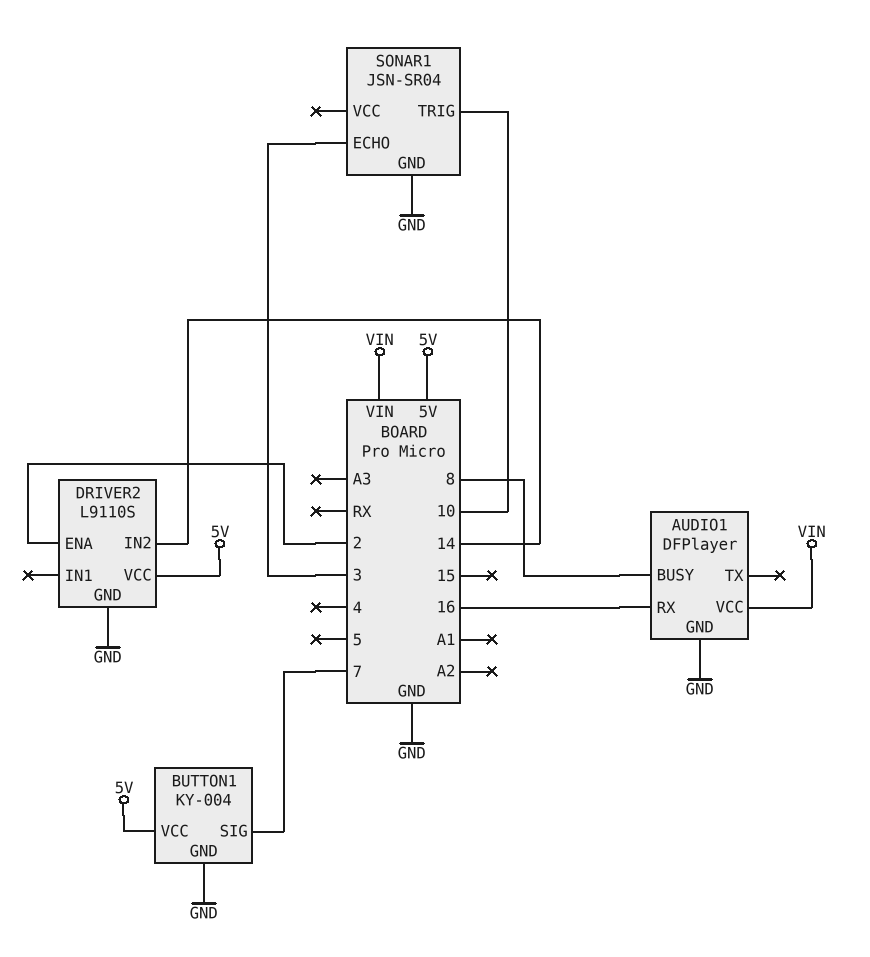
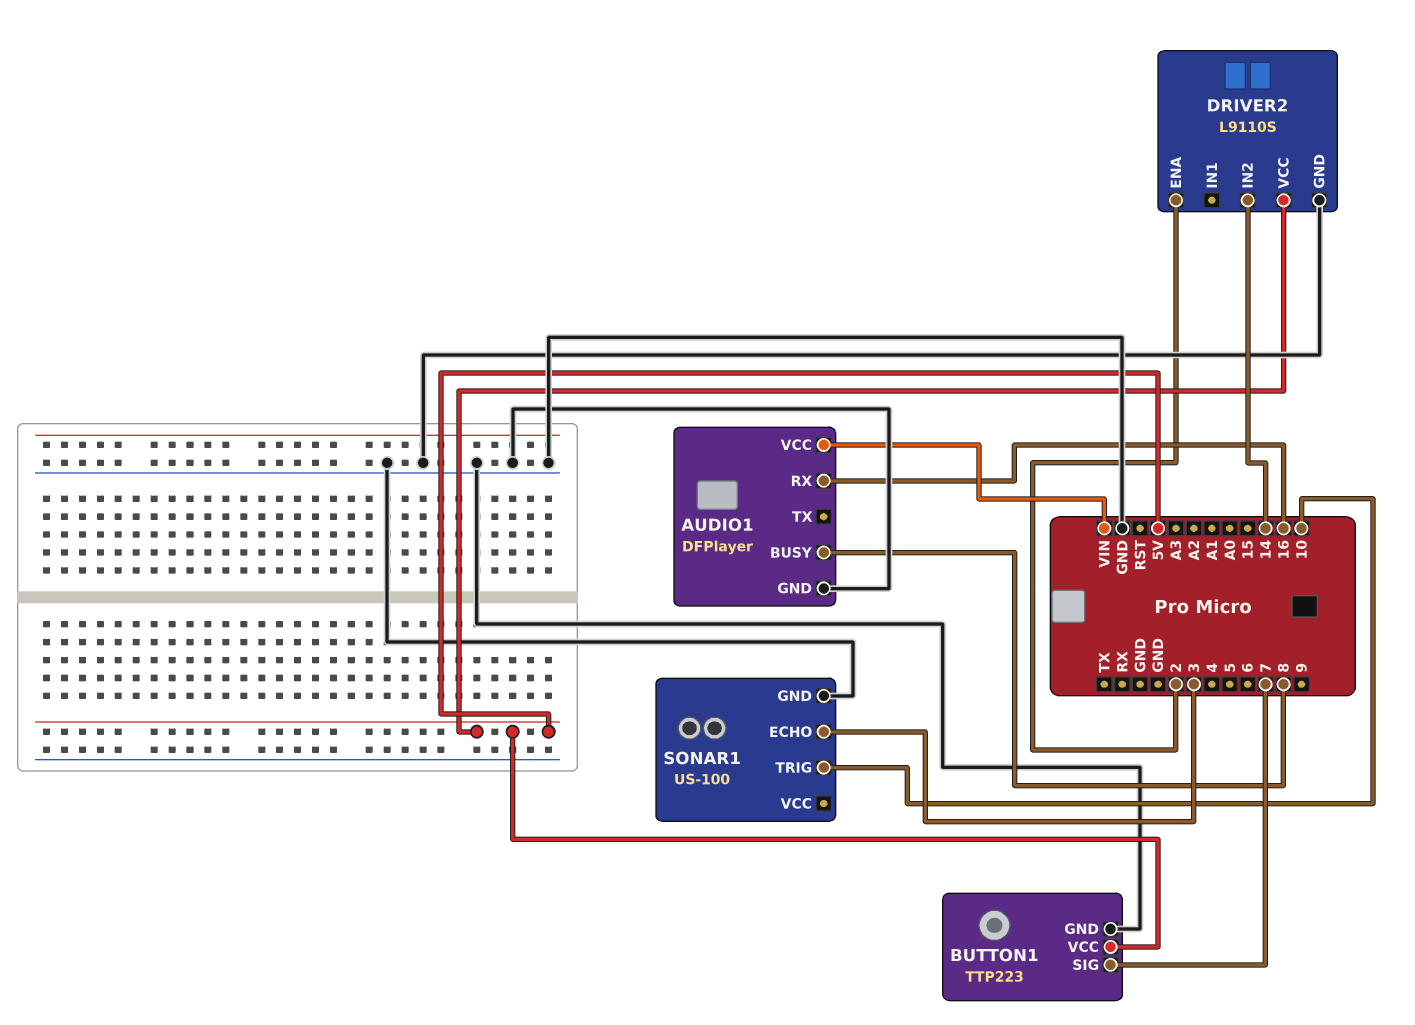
BUTTON1: KY-004 -> TTP223
SONAR1: JSN-SR04 -> US-100

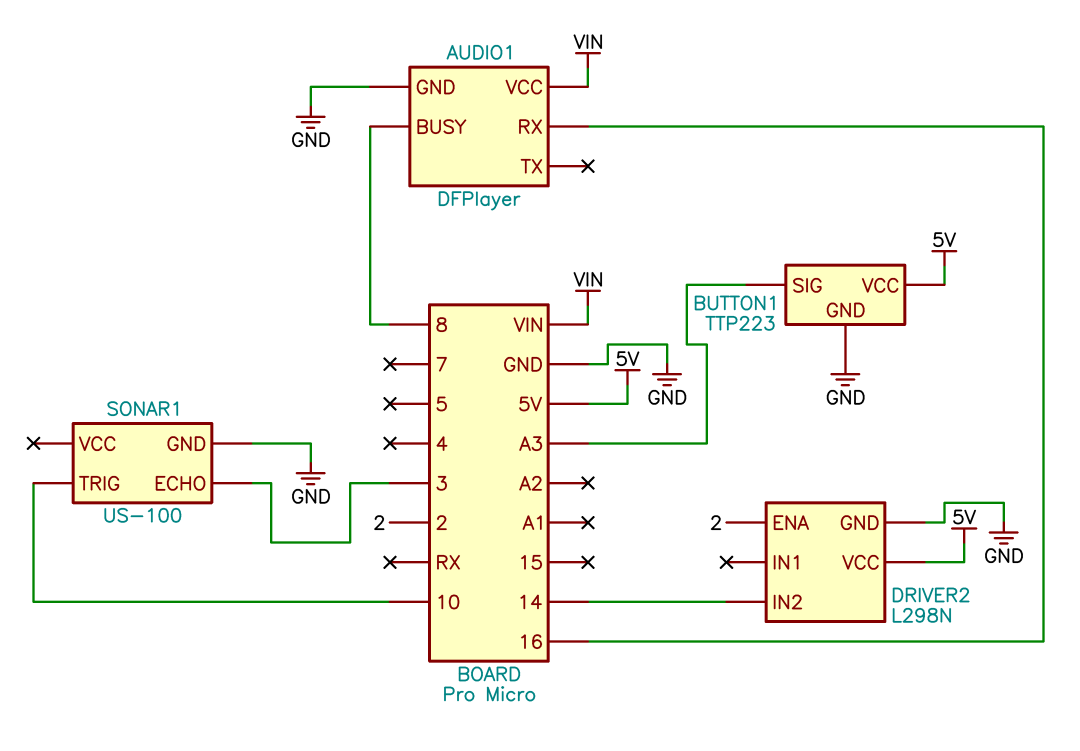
BUTTON1 pin SIG: 7 -> A3
DRIVER2: L9110S -> L298N

